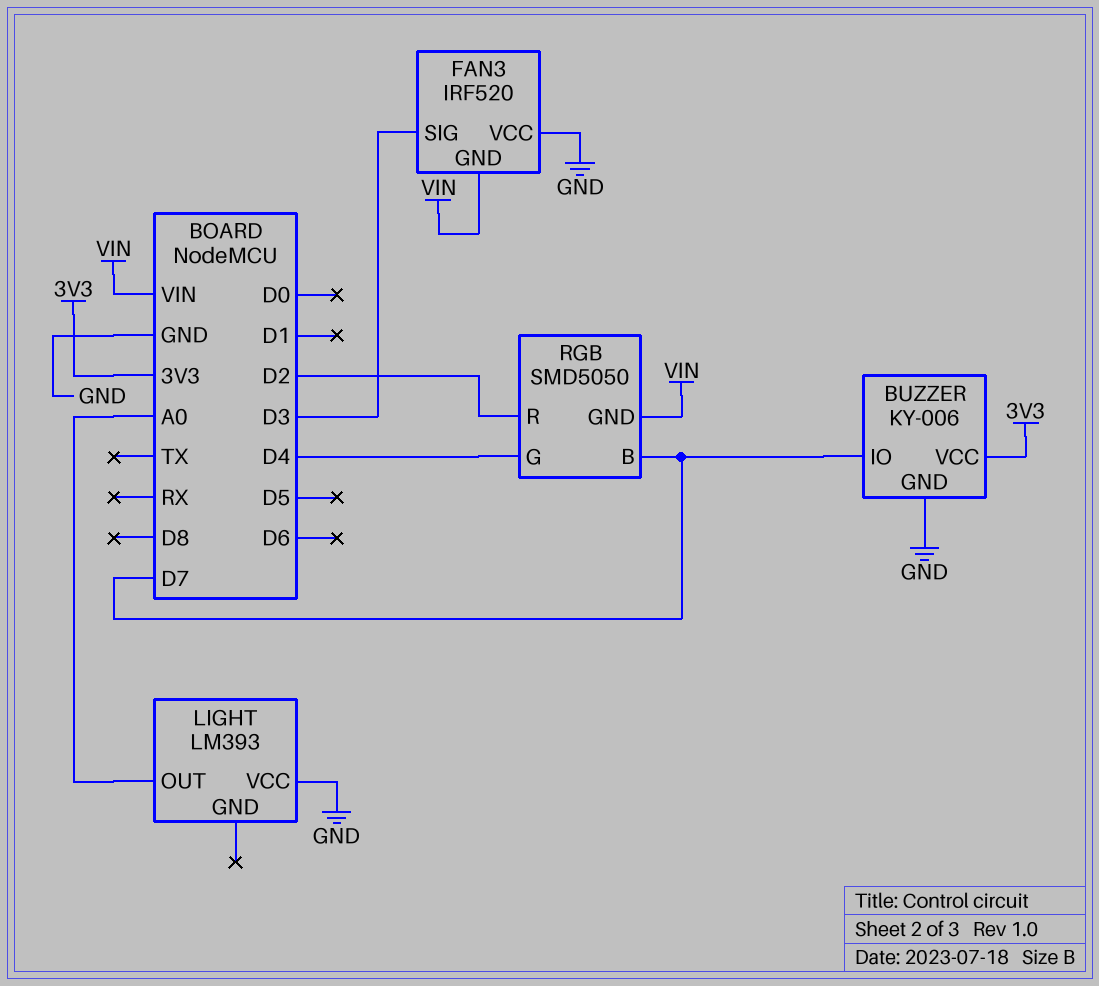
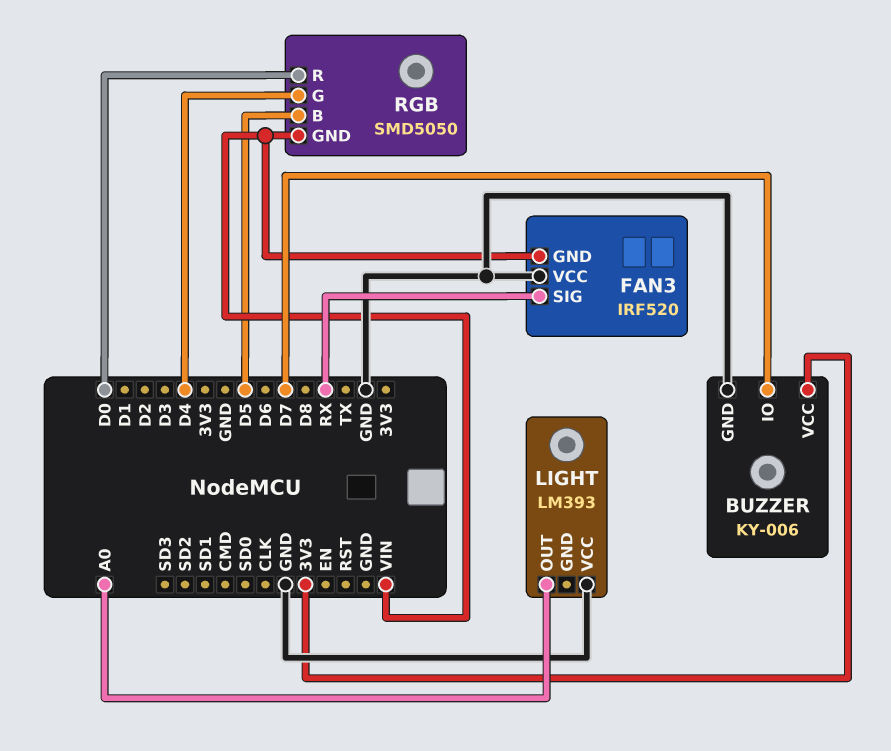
FAN3 pin SIG: D3 -> RX
RGB pin B: D7 -> D5
RGB pin R: D2 -> D0

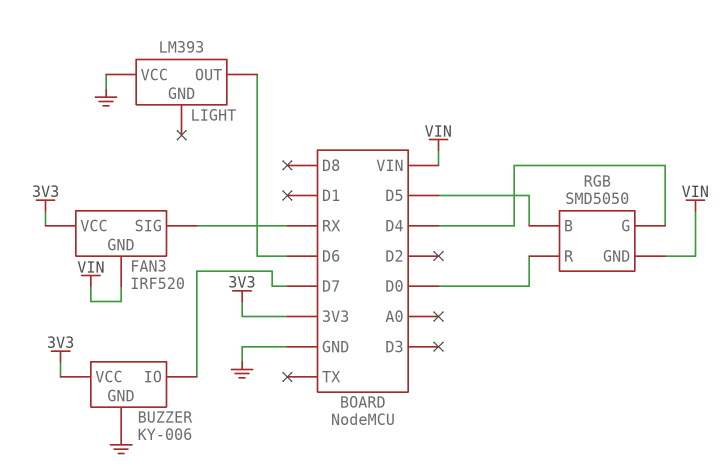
FAN3 pin VCC: GND -> 3V3
LIGHT pin OUT: A0 -> D6

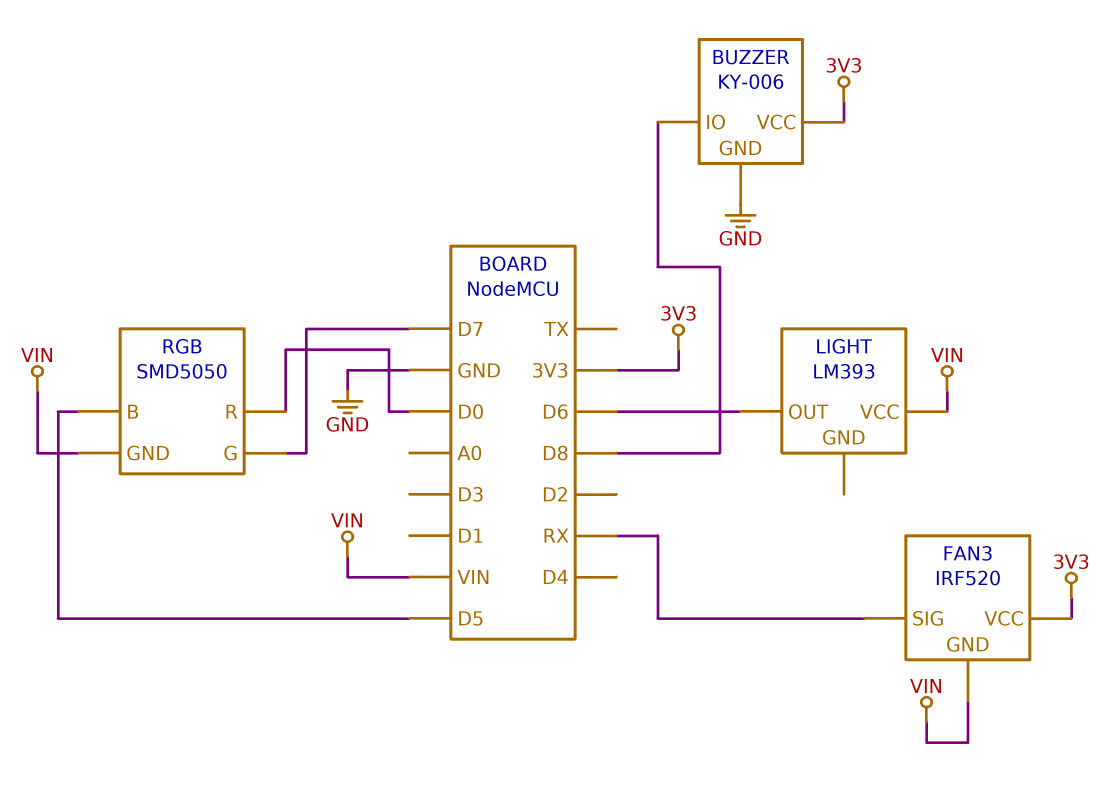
BUZZER pin IO: D7 -> D8
LIGHT pin VCC: GND -> VIN
RGB pin G: D4 -> D7

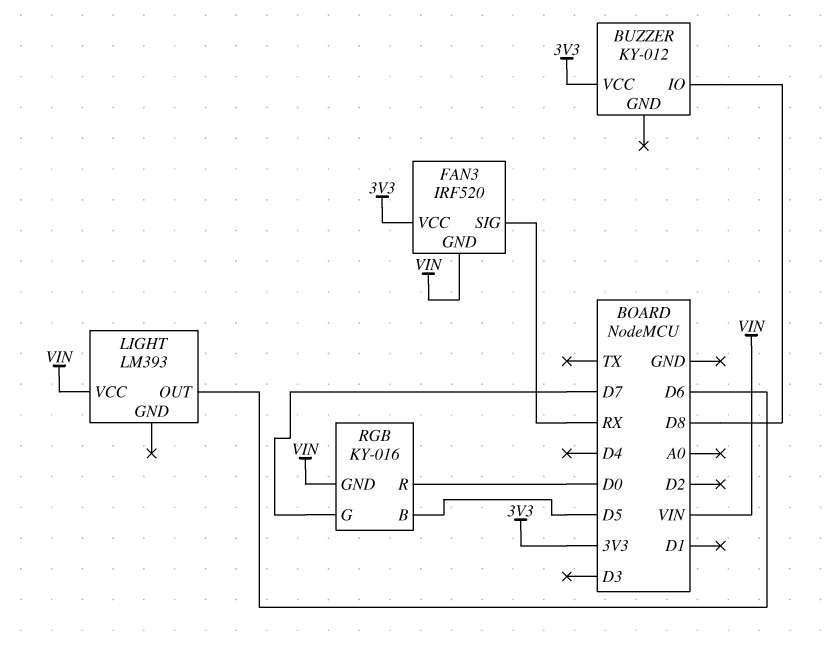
BUZZER: KY-006 -> KY-012
BUZZER pin GND: GND -> none
RGB: SMD5050 -> KY-016

